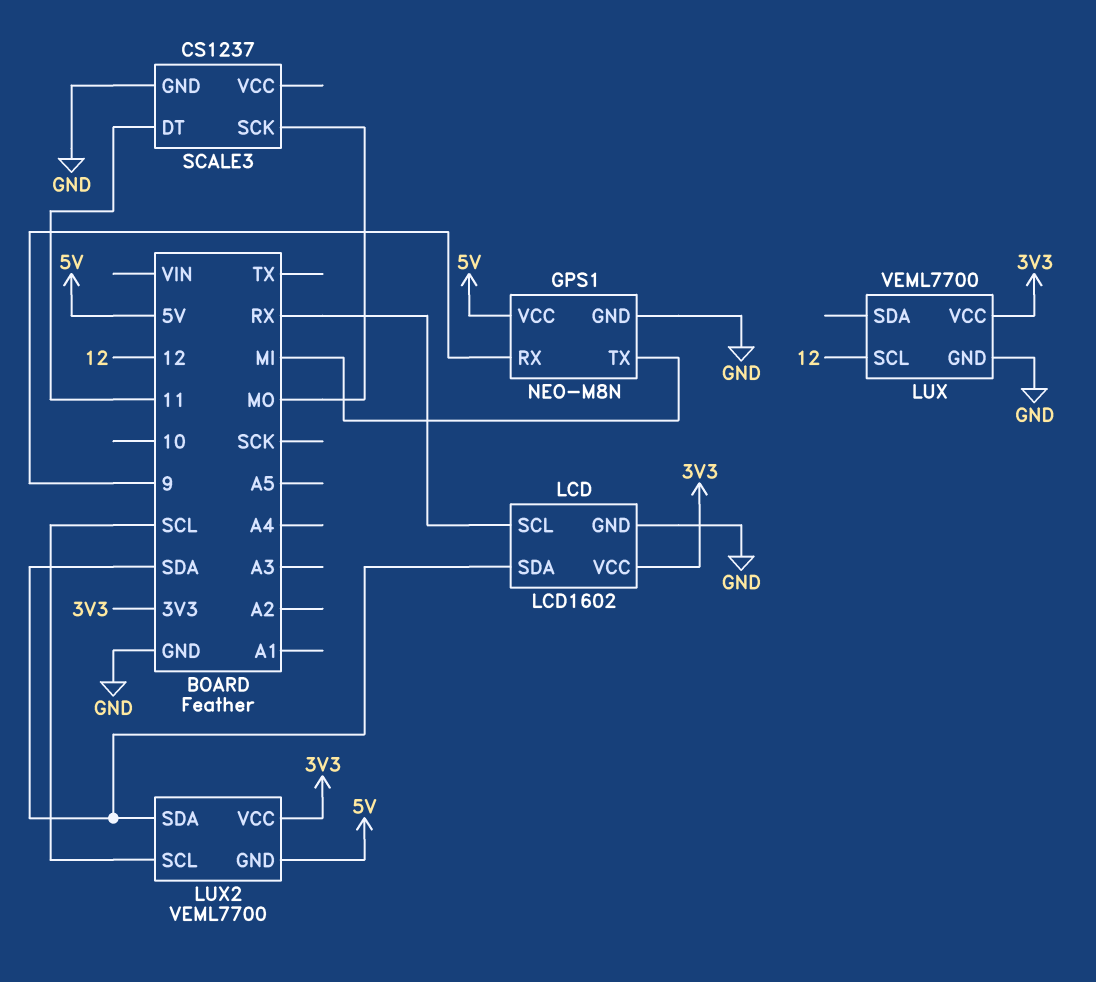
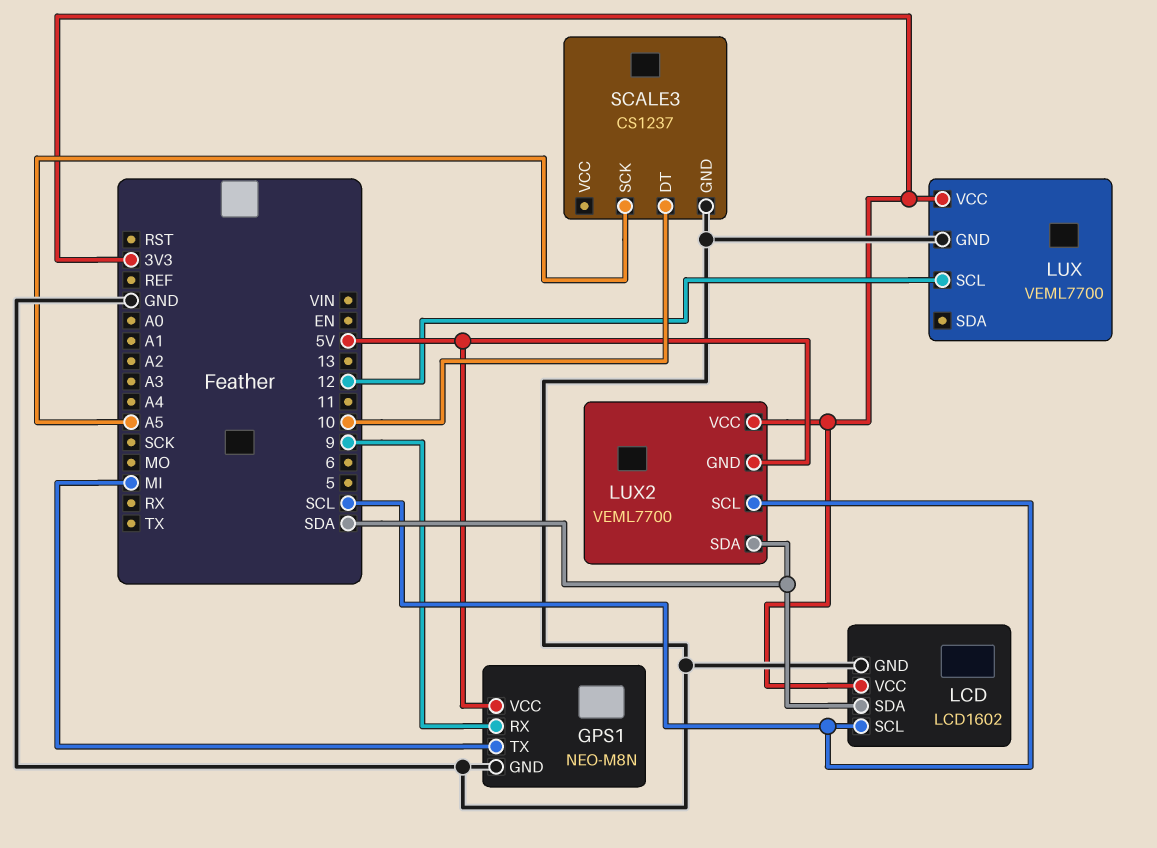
LCD pin SCL: RX -> SCL
SCALE3 pin DT: 11 -> 10
SCALE3 pin SCK: MO -> A5

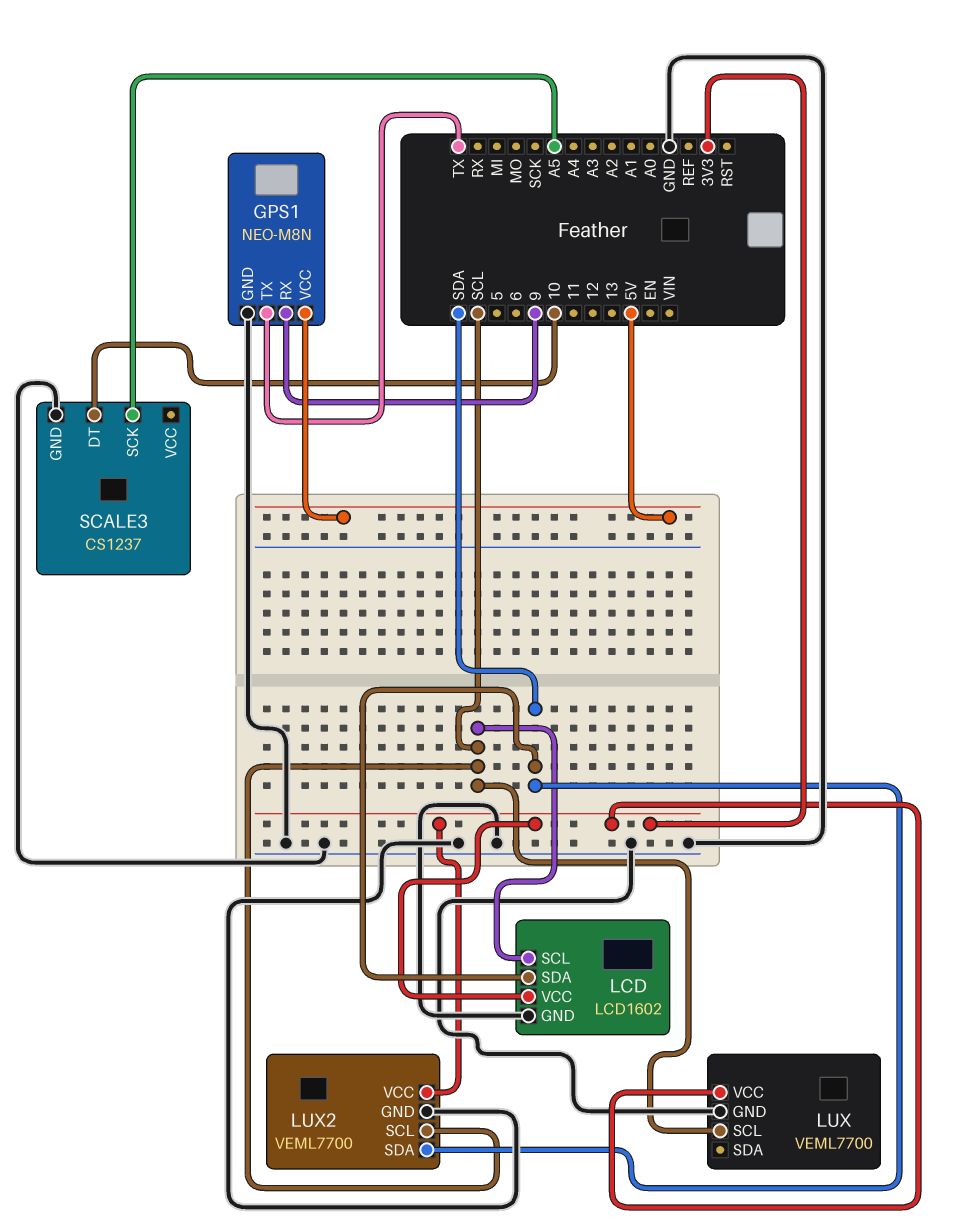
GPS1 pin TX: MI -> TX
LUX pin SCL: 12 -> SCL
LUX2 pin GND: 5V -> GND

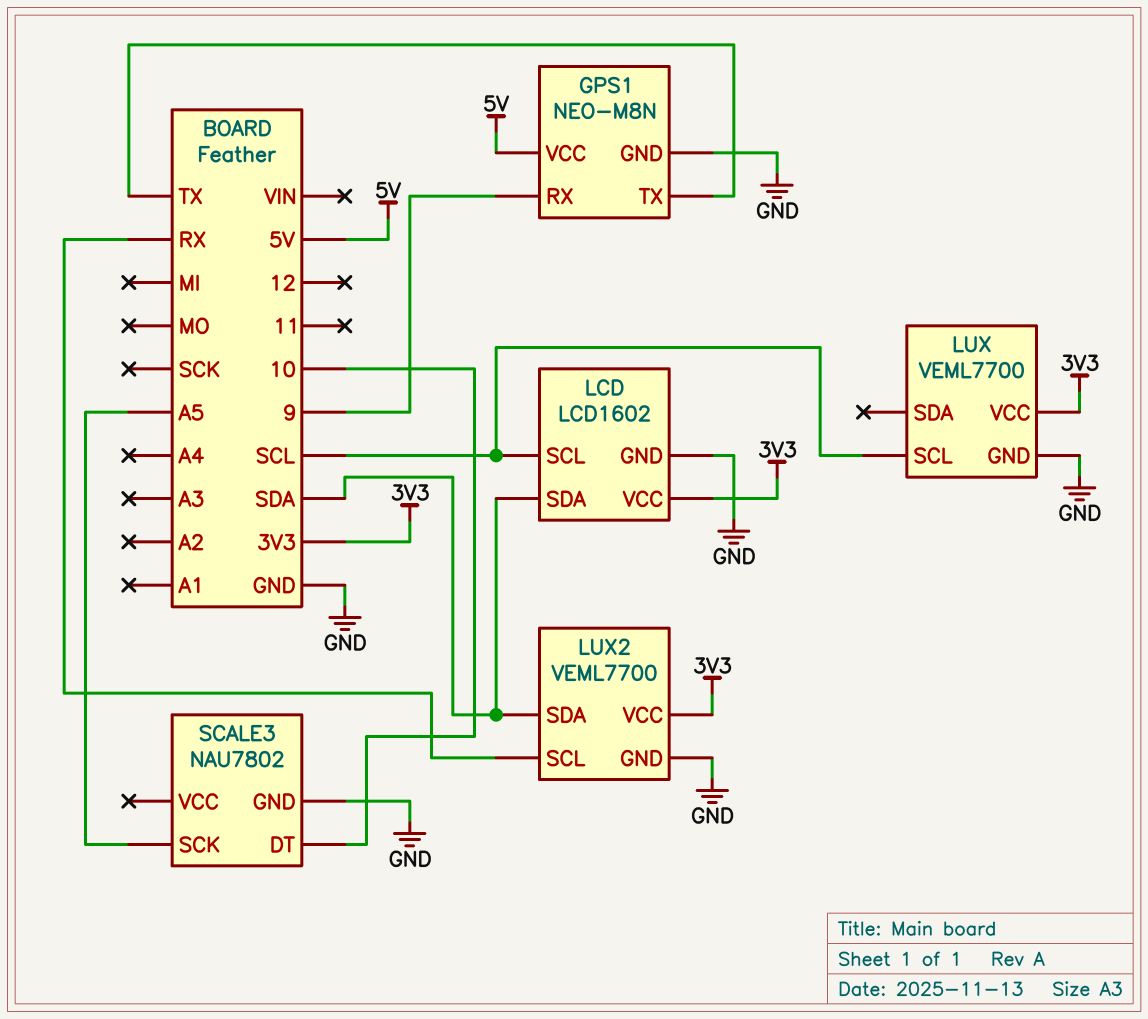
LUX2 pin SCL: SCL -> RX
SCALE3: CS1237 -> NAU7802

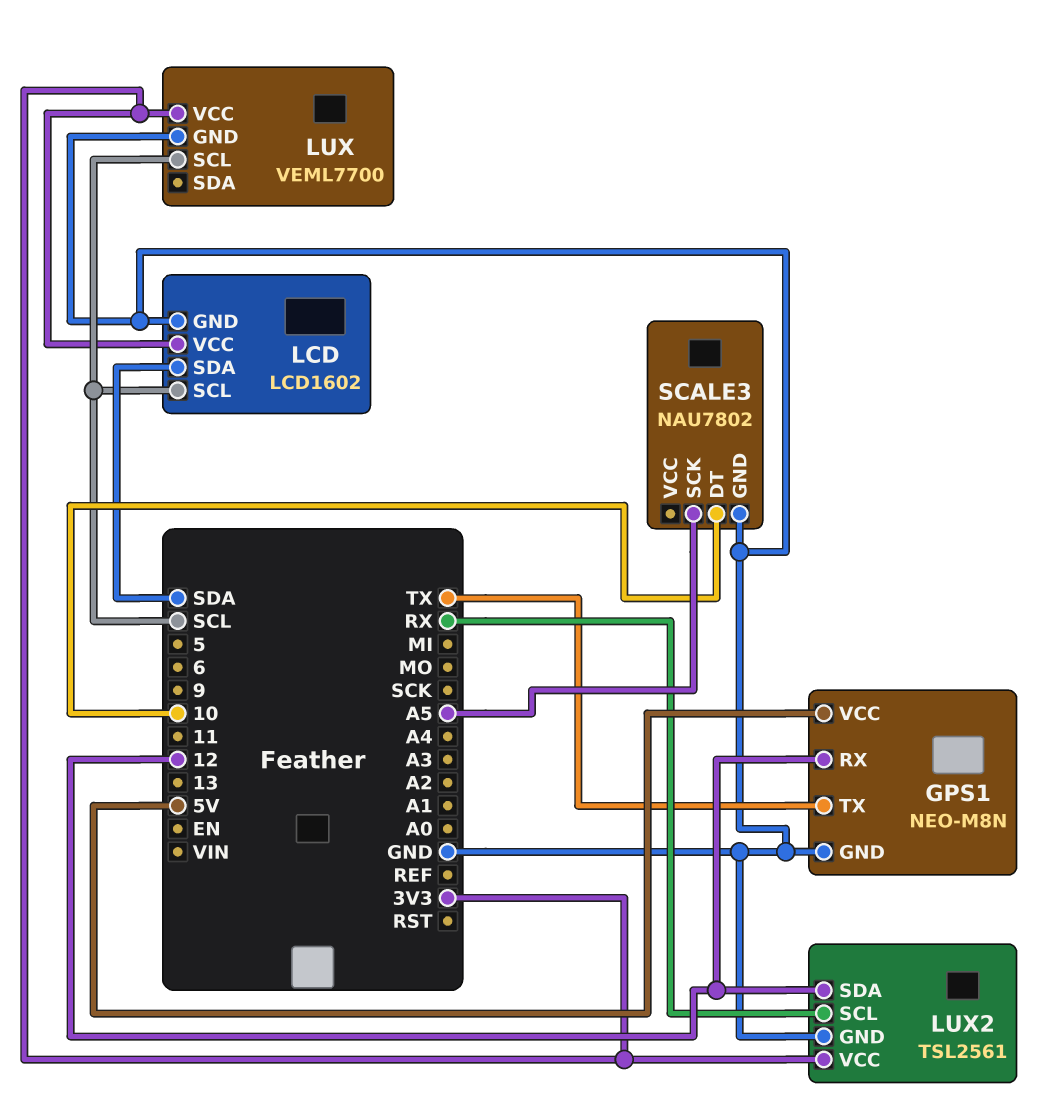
GPS1 pin RX: 9 -> 12
LUX2: VEML7700 -> TSL2561
LUX2 pin SDA: SDA -> 12

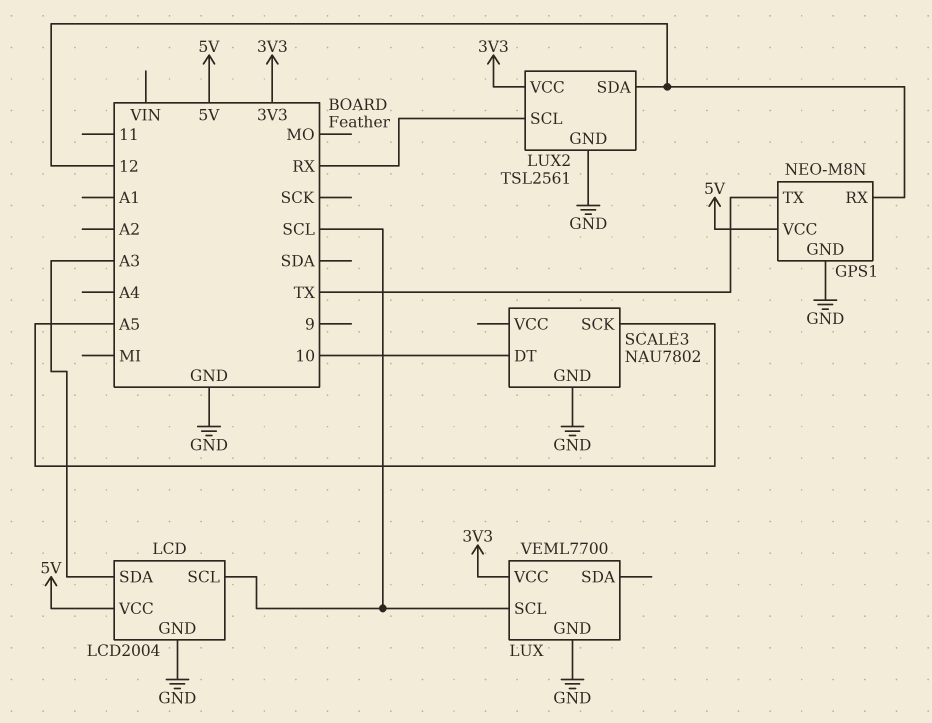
LCD: LCD1602 -> LCD2004
LCD pin SDA: SDA -> A3
LCD pin VCC: 3V3 -> 5V

